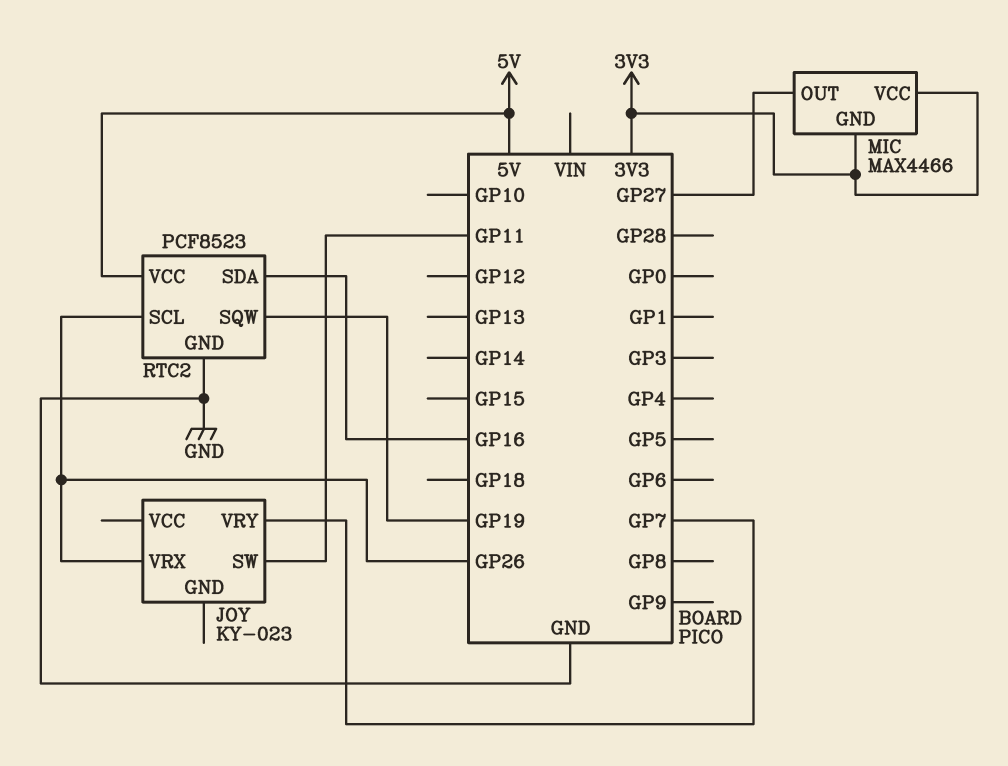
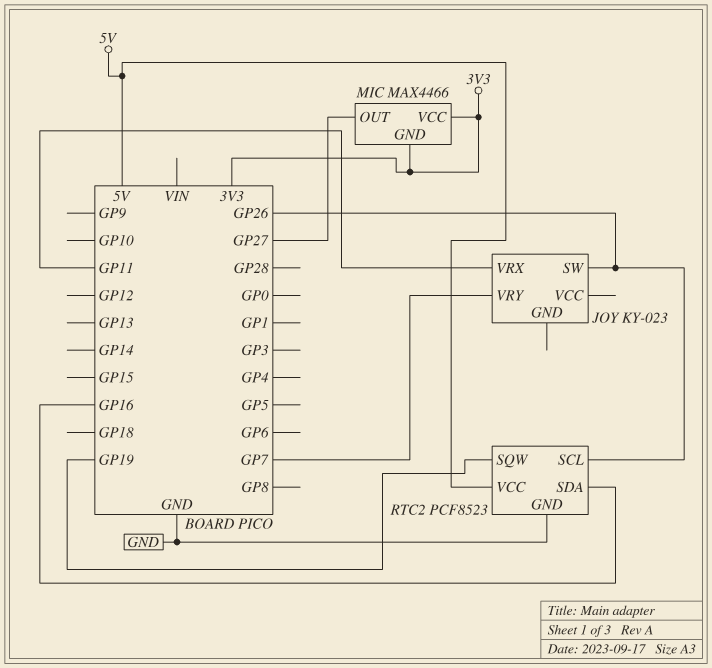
JOY pin SW: GP11 -> GP26
JOY pin VRX: GP26 -> GP11

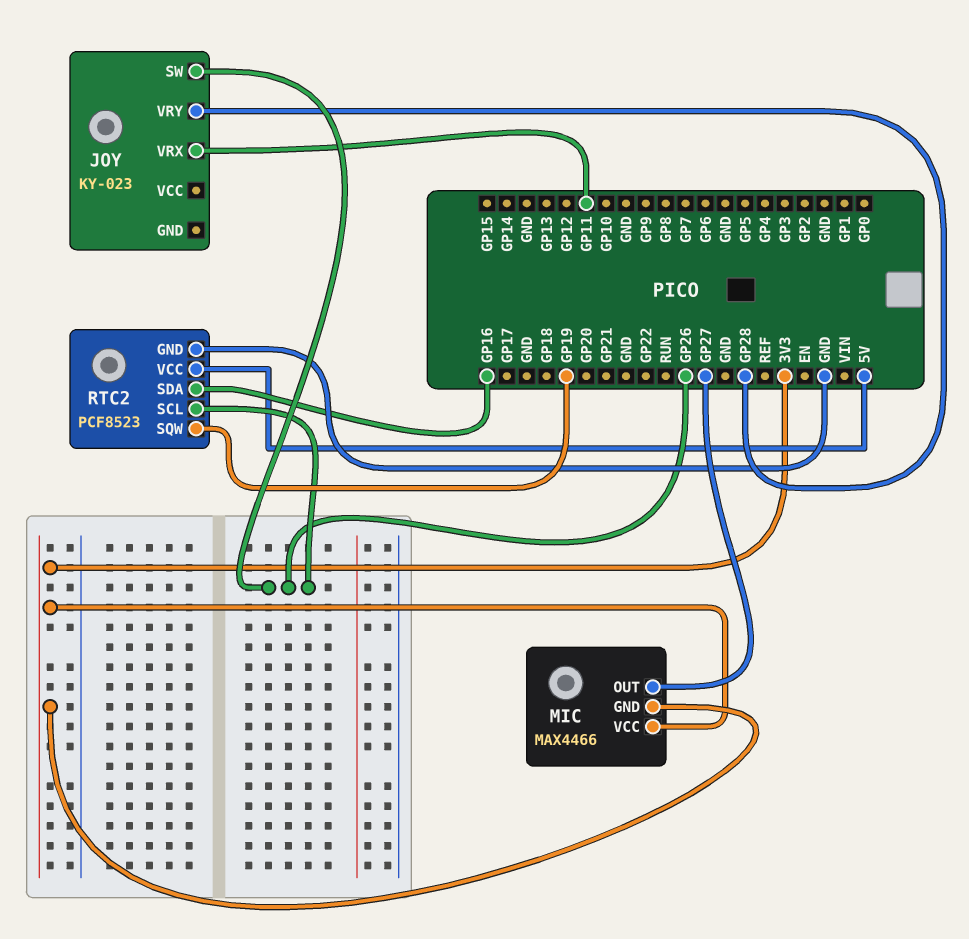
JOY pin VRY: GP7 -> GP28

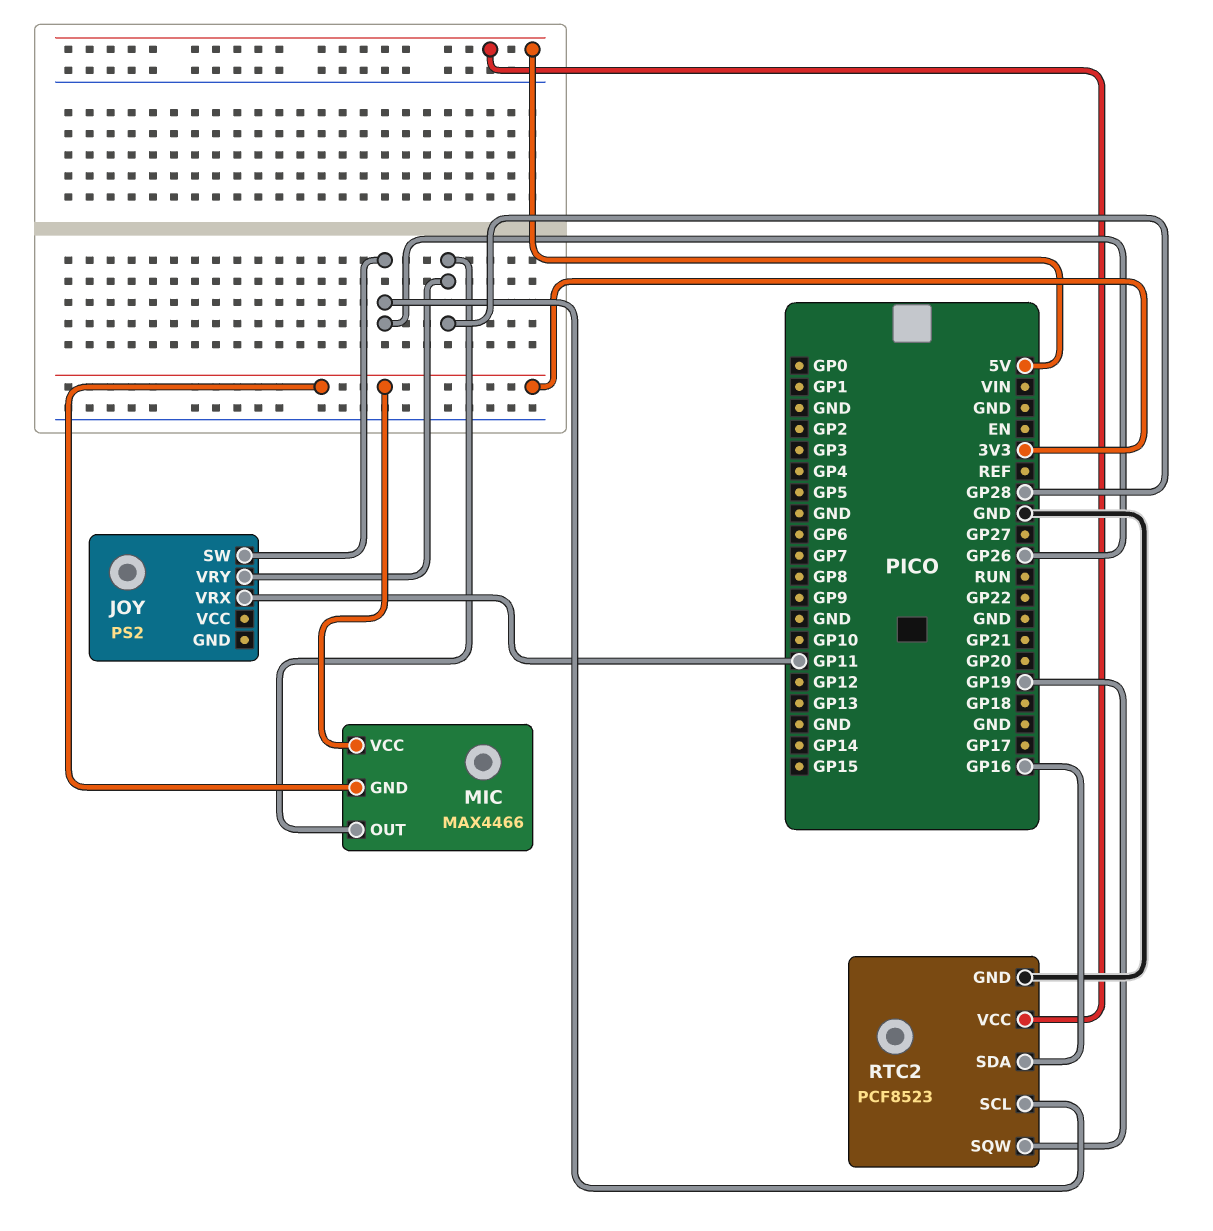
JOY: KY-023 -> PS2
MIC pin OUT: GP27 -> GP28

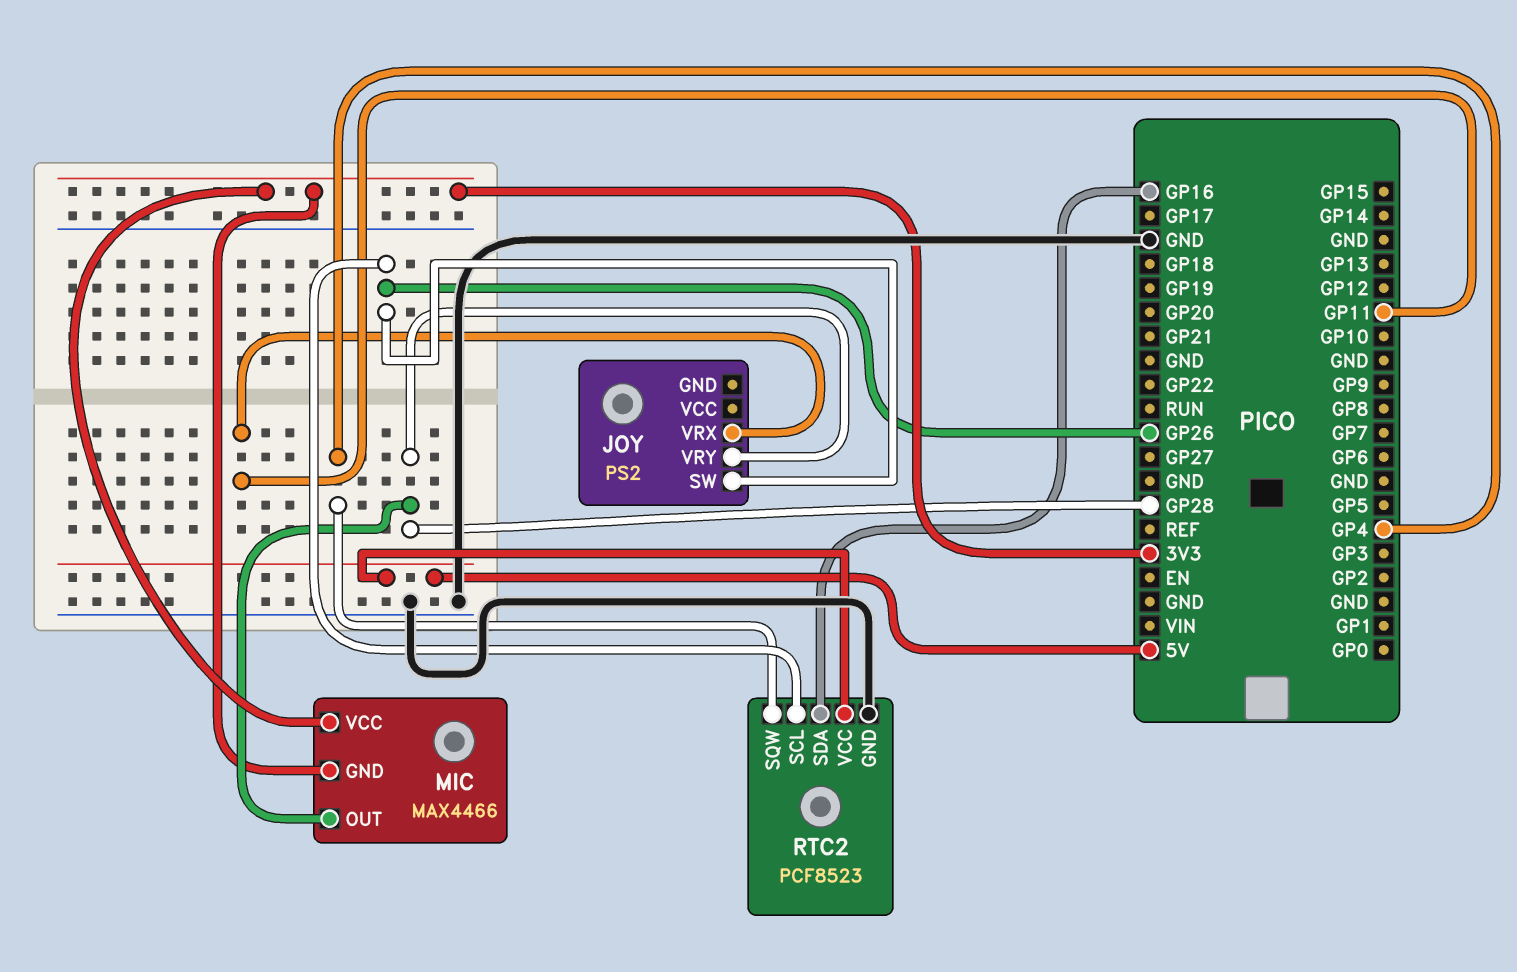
RTC2 pin SQW: GP19 -> GP4

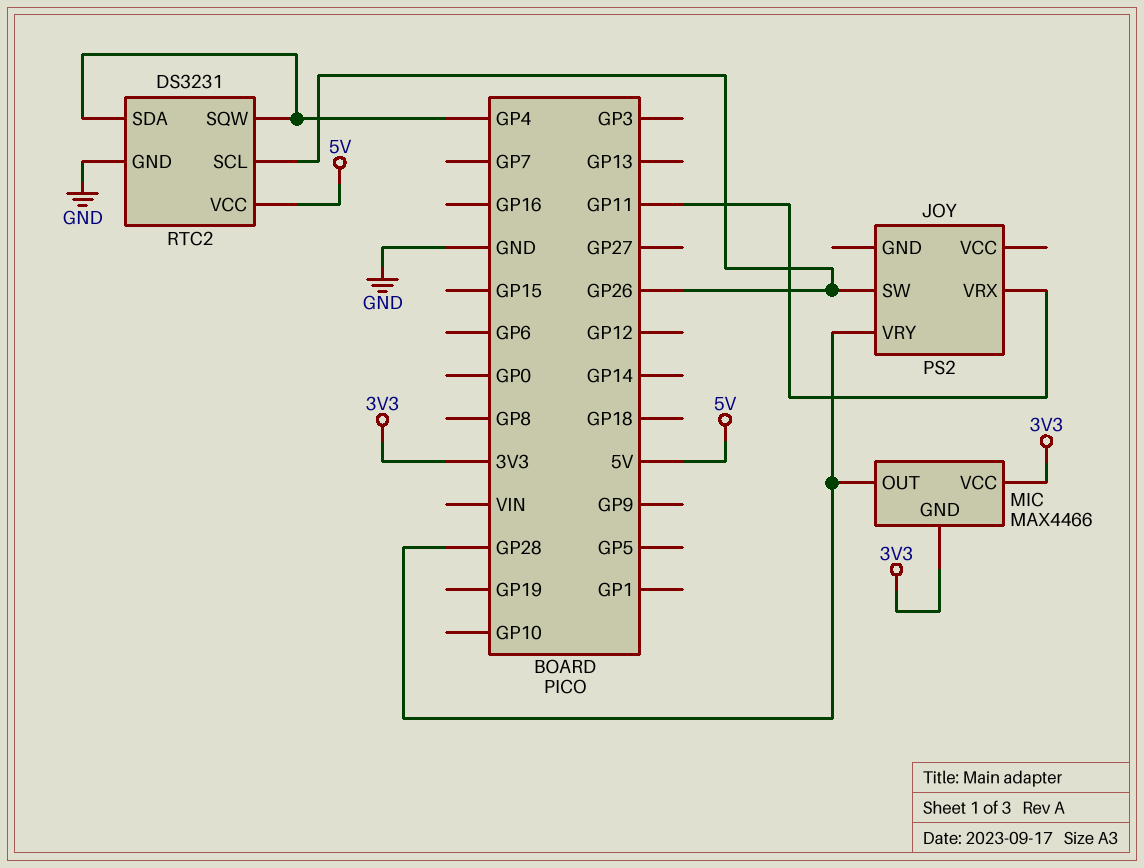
RTC2: PCF8523 -> DS3231
RTC2 pin SDA: GP16 -> GP4

